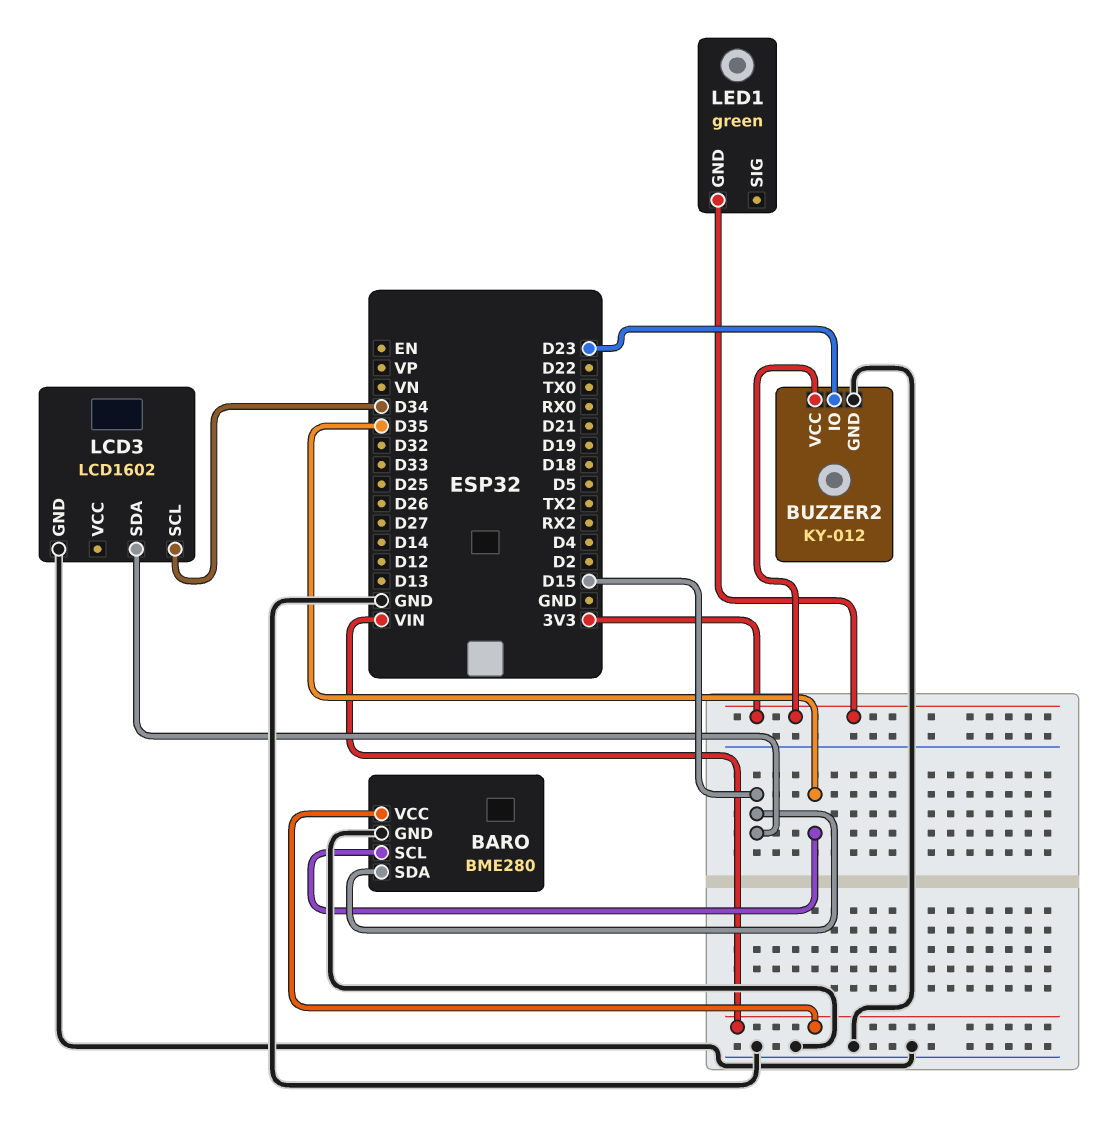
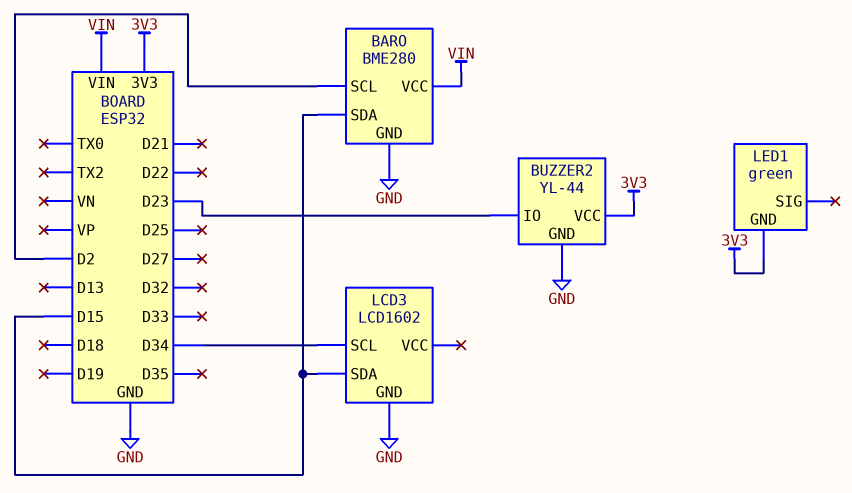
BARO pin SCL: D35 -> D2
BUZZER2: KY-012 -> YL-44

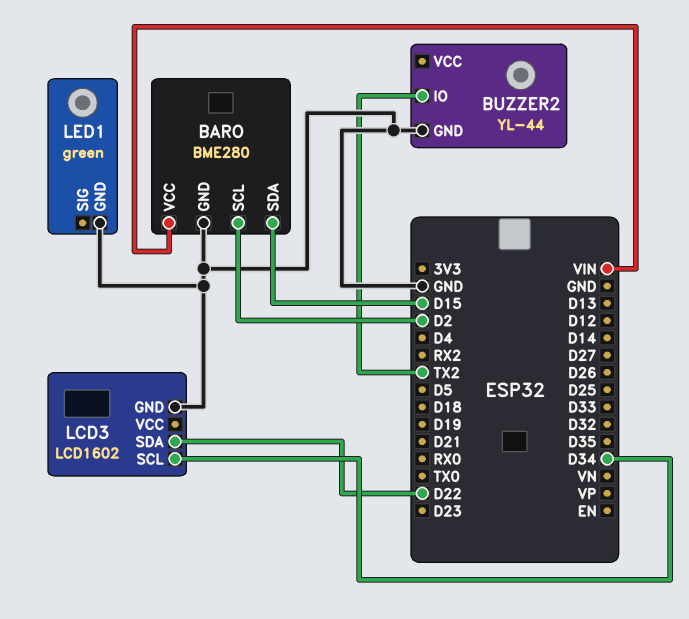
BUZZER2 pin IO: D23 -> TX2
BUZZER2 pin VCC: 3V3 -> none
LCD3 pin SDA: D15 -> D22
LED1 pin GND: 3V3 -> GND

